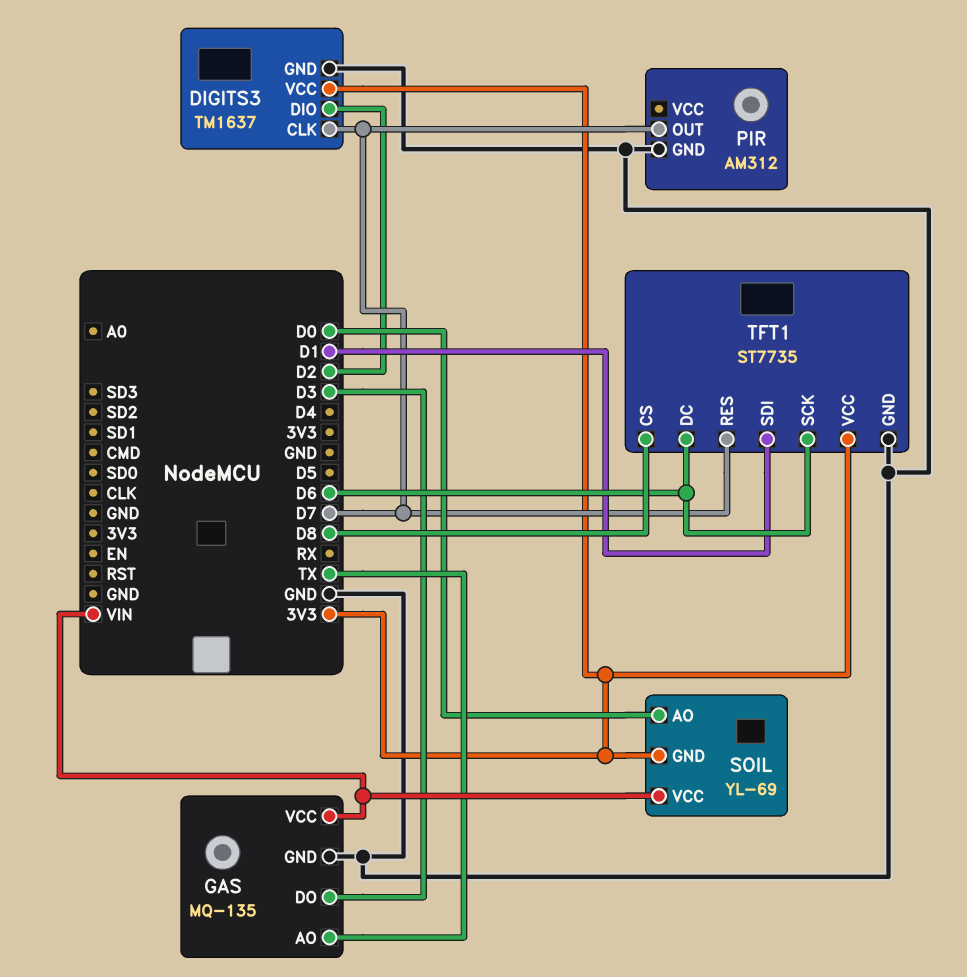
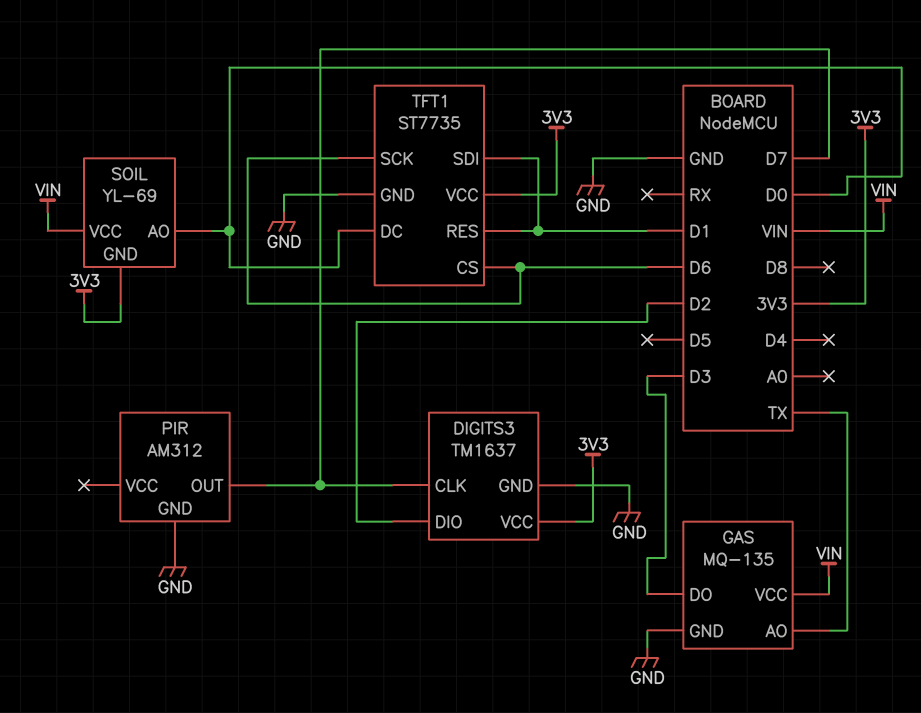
TFT1 pin CS: D8 -> D6
TFT1 pin DC: D6 -> D0
TFT1 pin RES: D7 -> D1

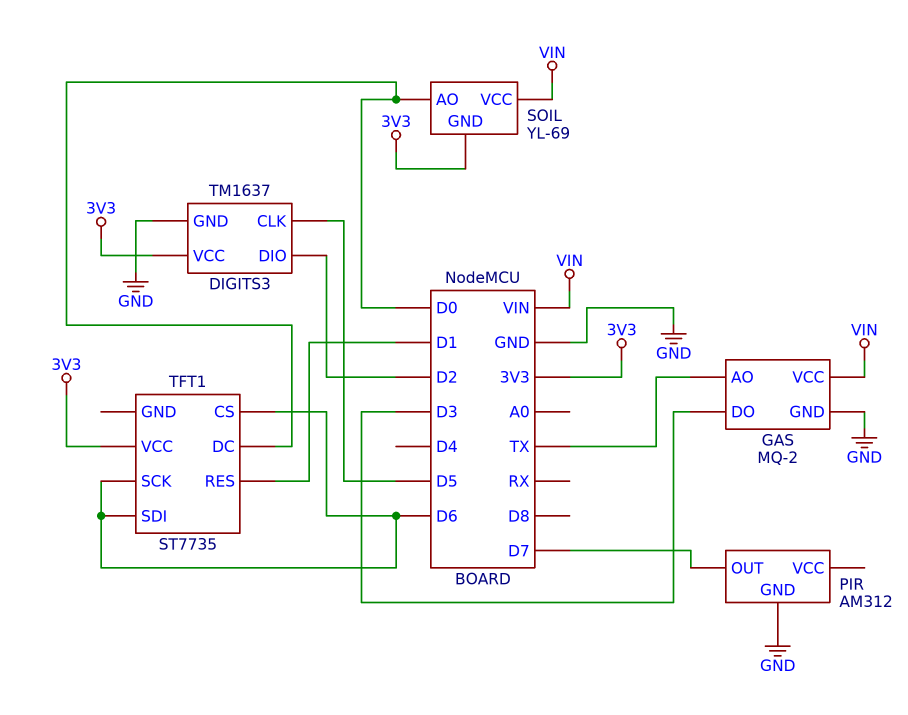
DIGITS3 pin CLK: D7 -> D5
GAS: MQ-135 -> MQ-2
TFT1 pin GND: GND -> none
TFT1 pin SDI: D1 -> D6

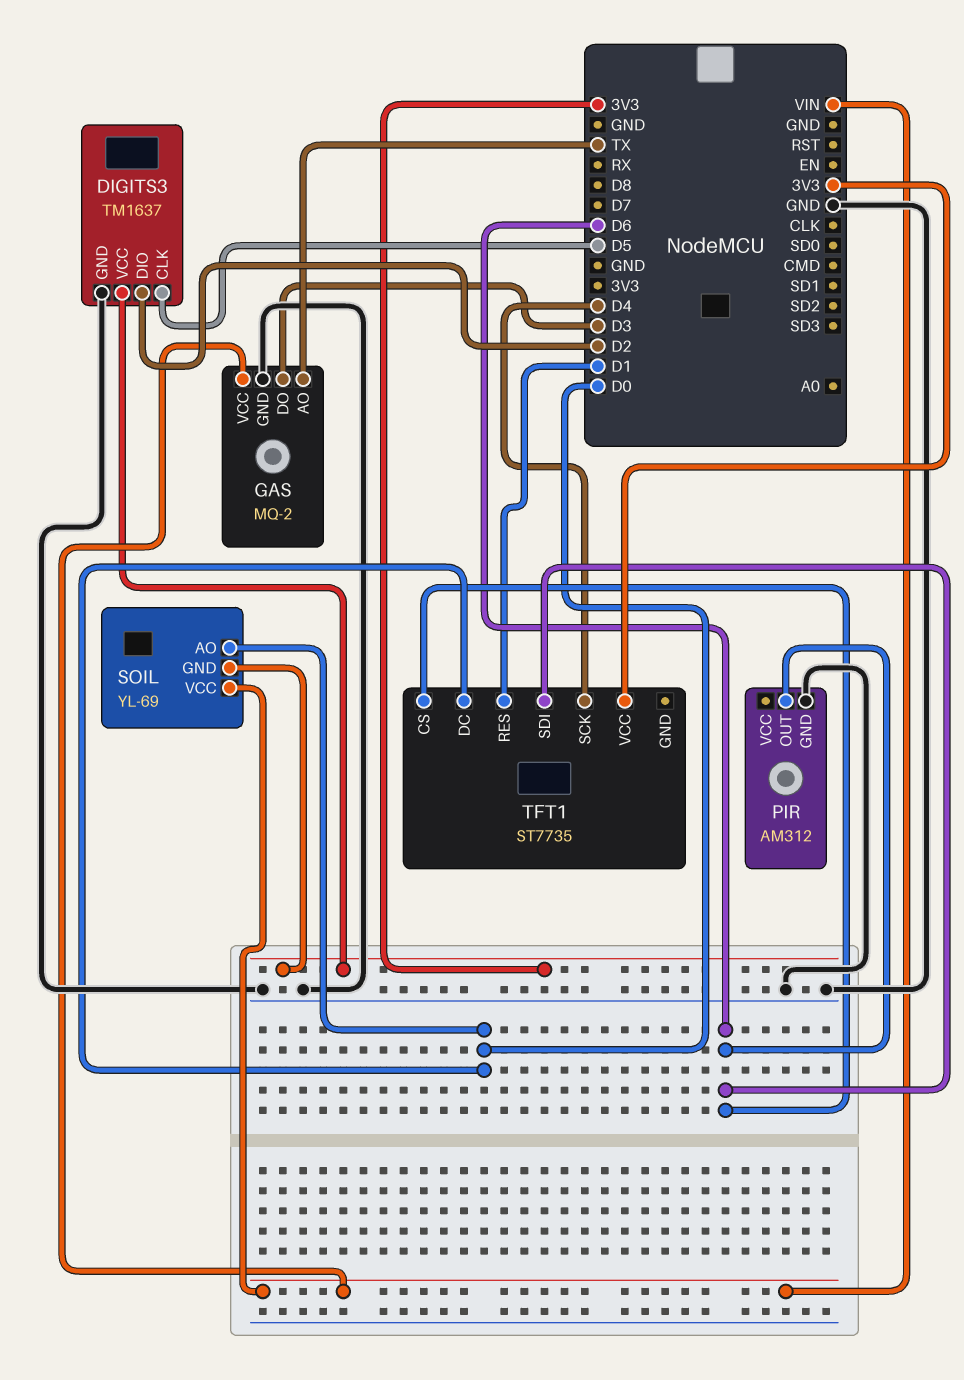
PIR pin OUT: D7 -> D6
TFT1 pin SCK: D6 -> D4

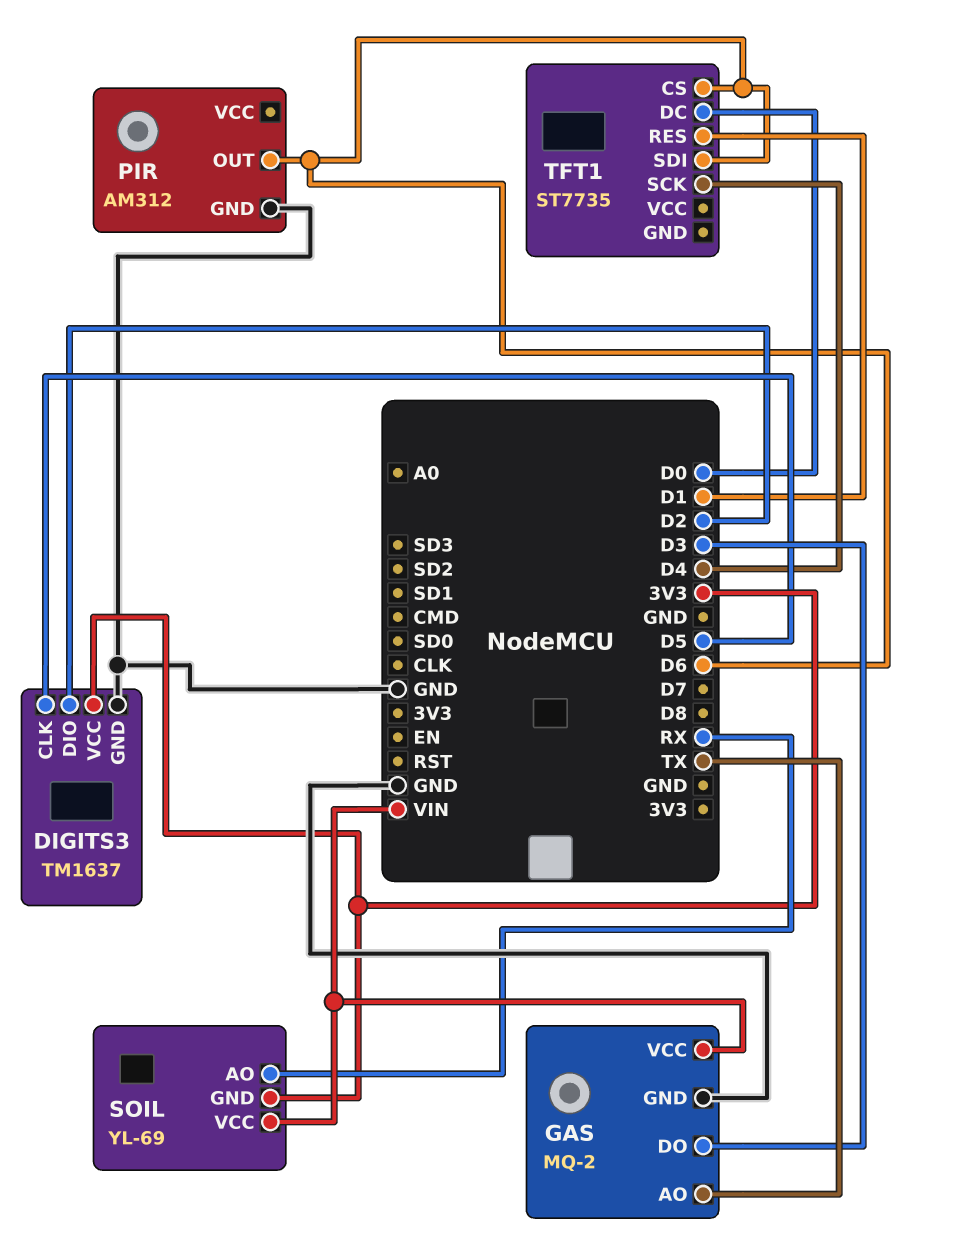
SOIL pin AO: D0 -> RX
TFT1 pin VCC: 3V3 -> none

